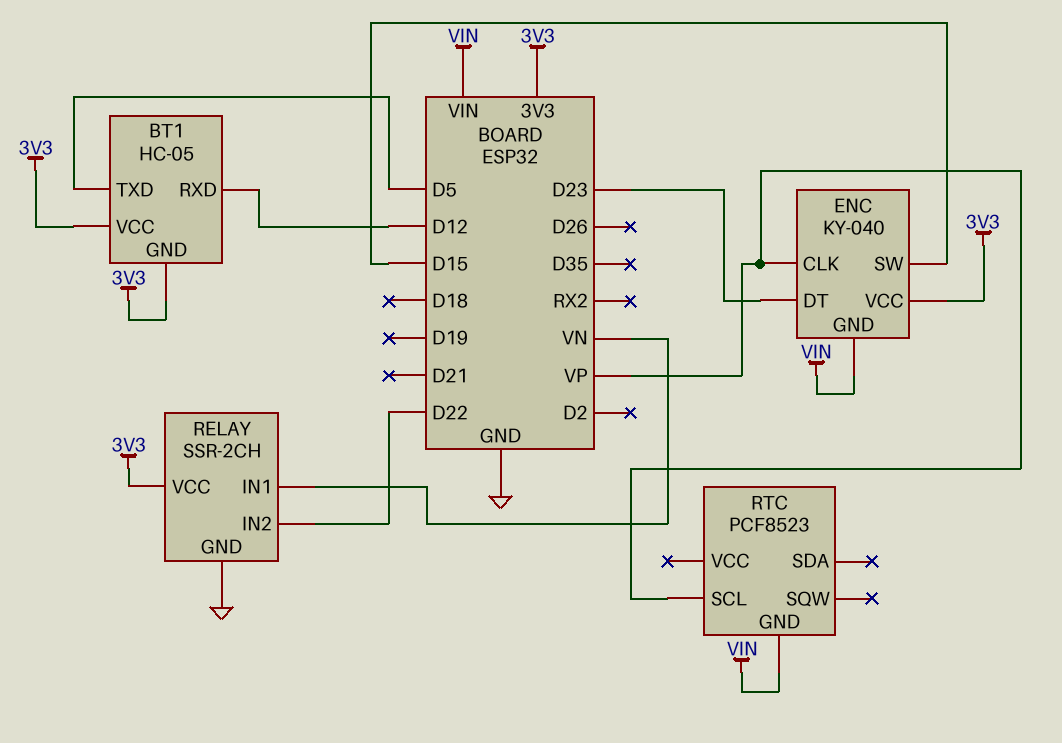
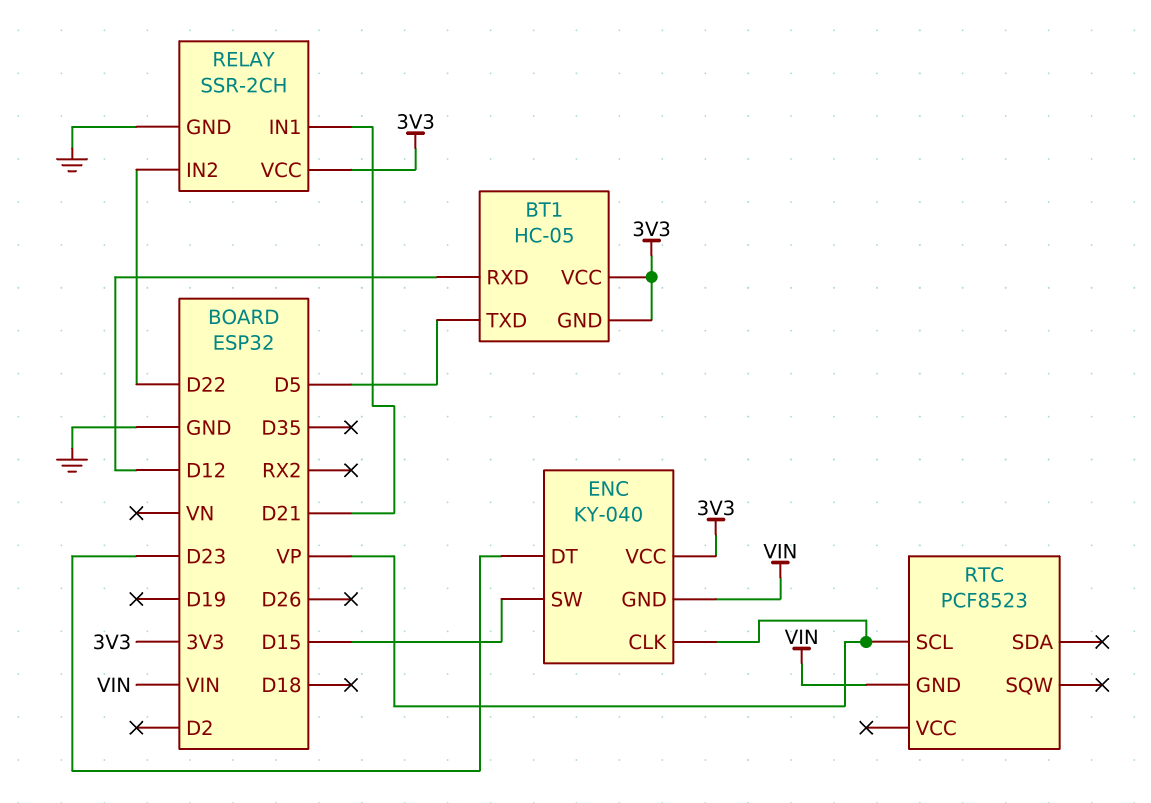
RELAY pin IN1: VN -> D21

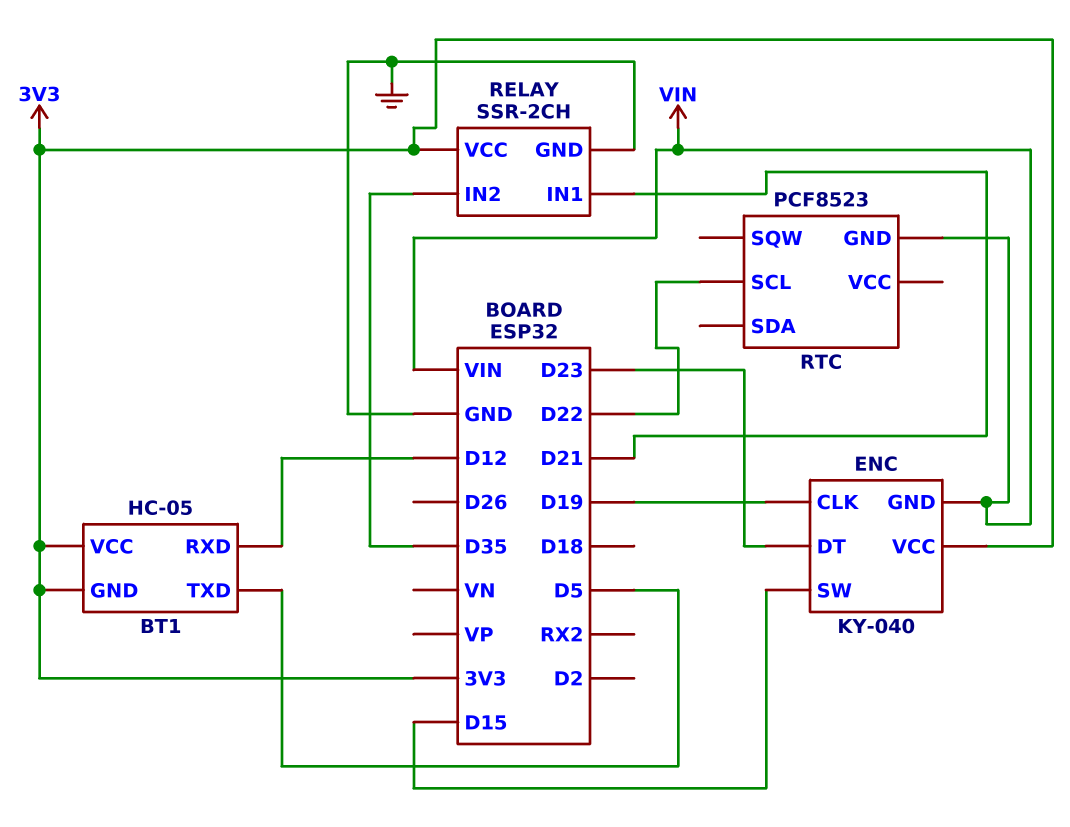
ENC pin CLK: VP -> D19
RELAY pin IN2: D22 -> D35
RTC pin SCL: VP -> D22

